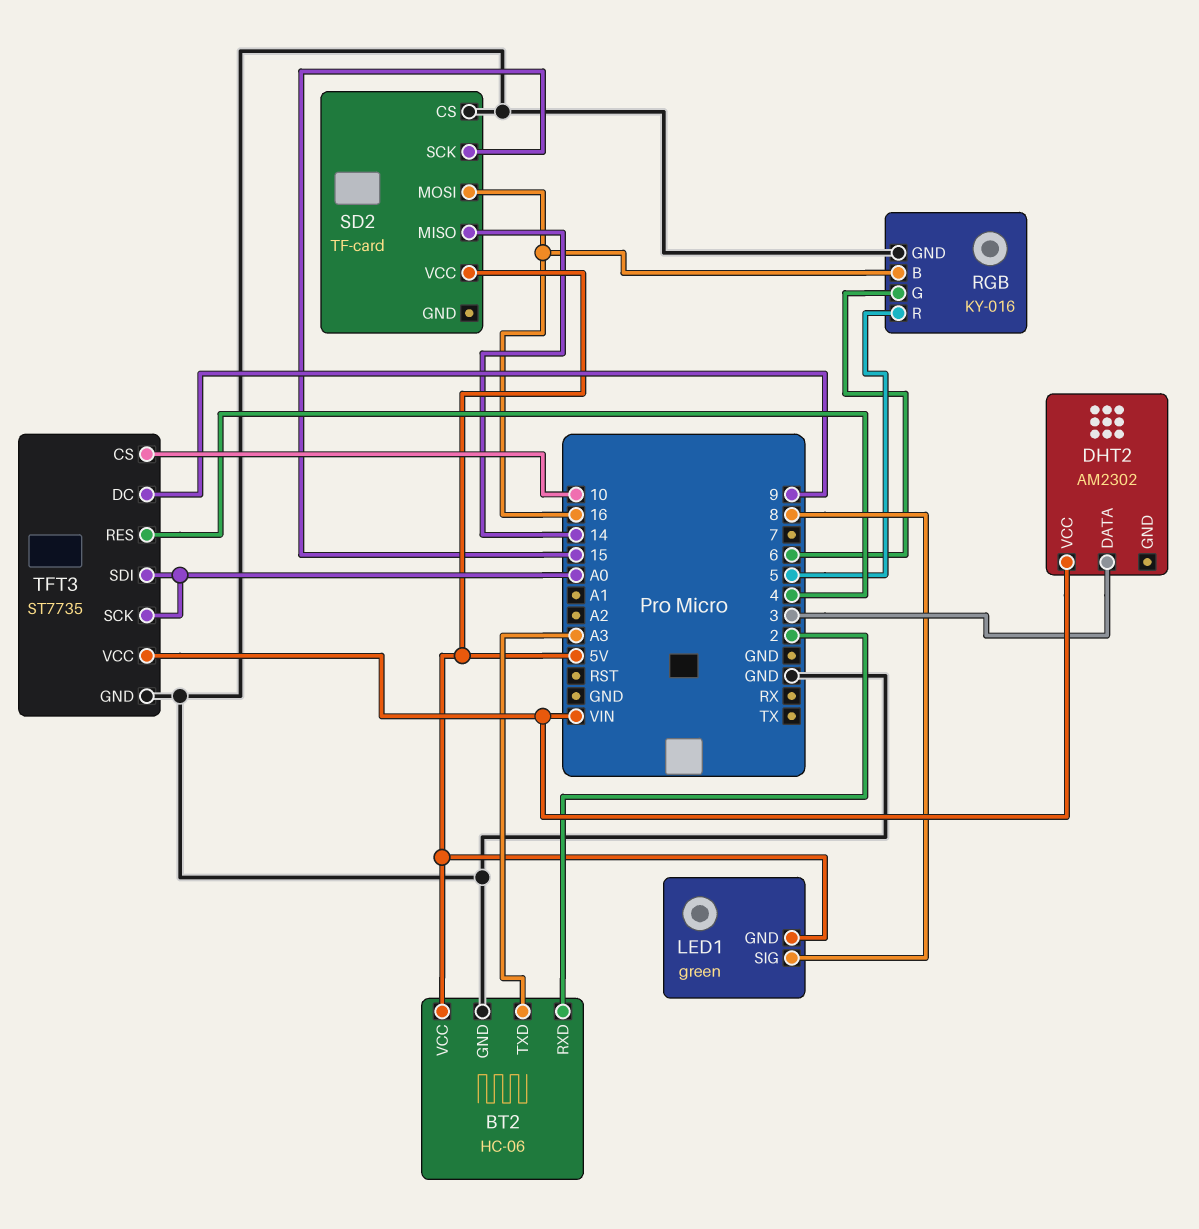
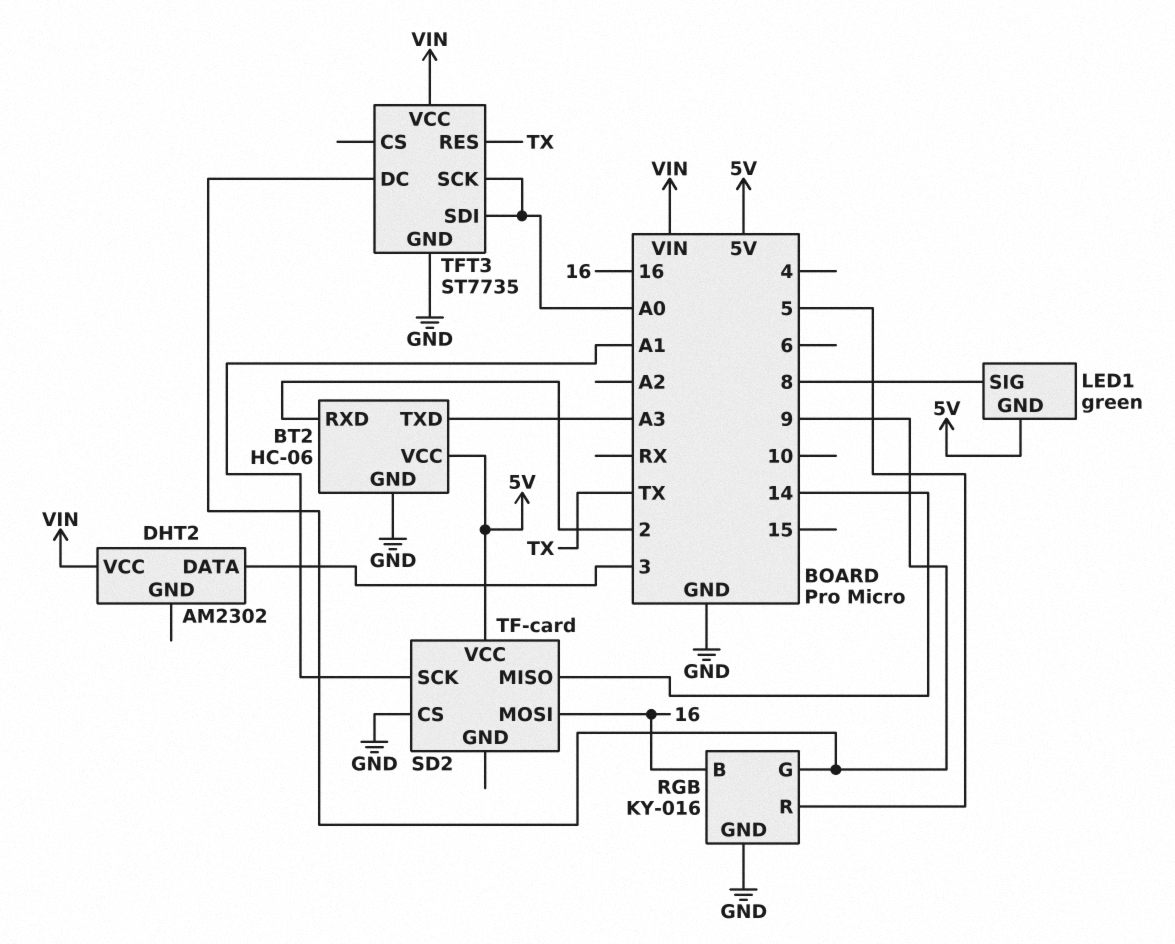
RGB pin G: 6 -> 9
SD2 pin SCK: 15 -> A1
TFT3 pin CS: 10 -> none
TFT3 pin RES: 4 -> TX

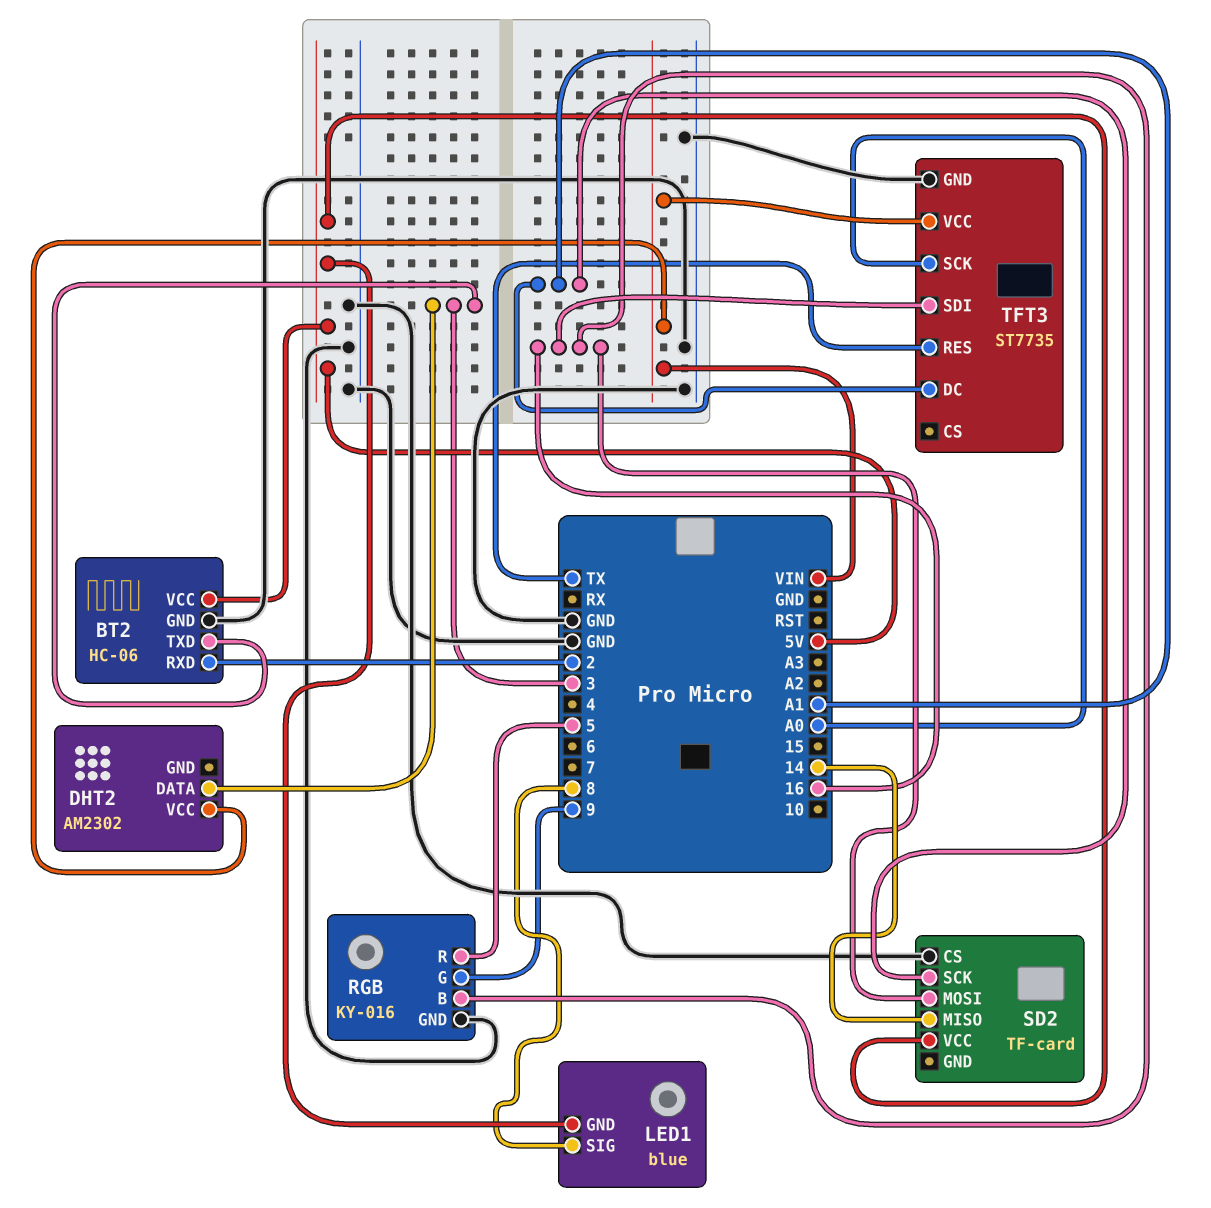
BT2 pin TXD: A3 -> 3
LED1: green -> blue
TFT3 pin DC: 9 -> A1
TFT3 pin SDI: A0 -> 16

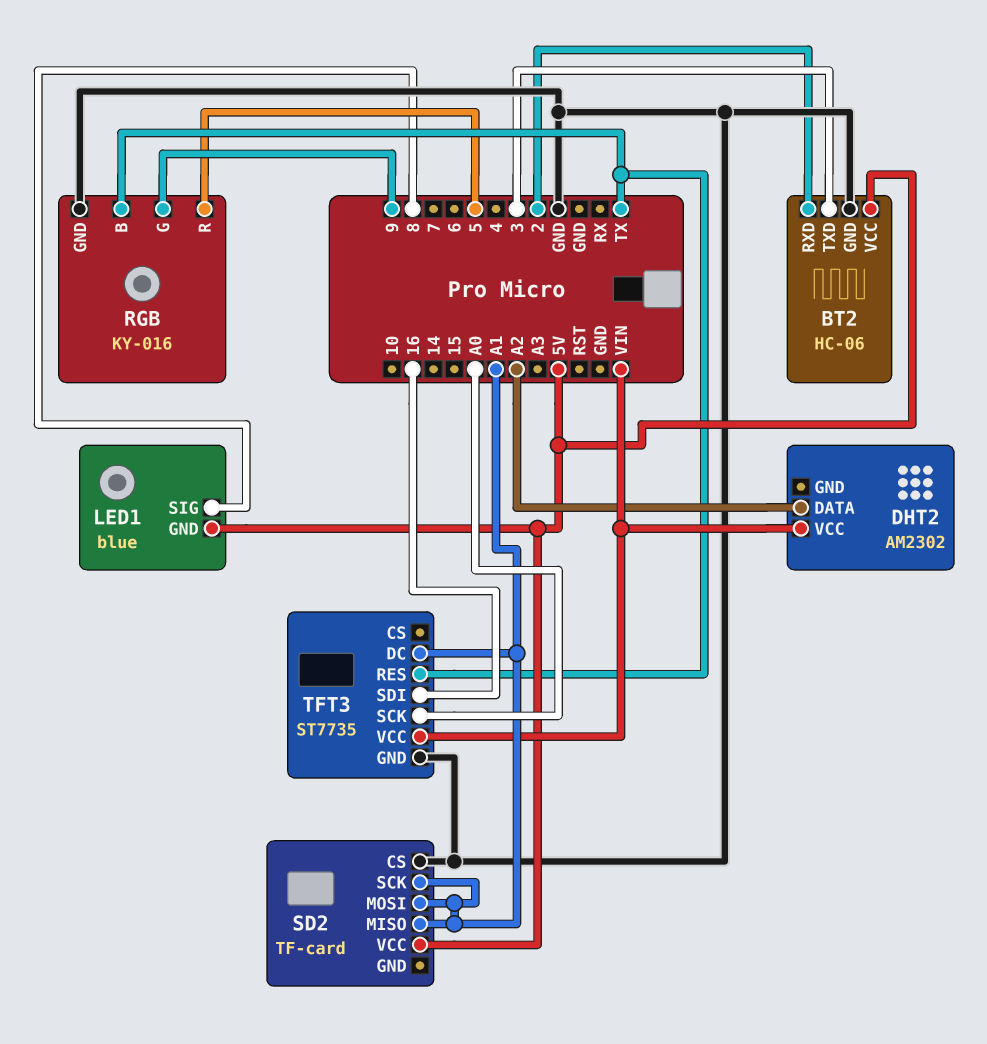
DHT2 pin DATA: 3 -> A2
RGB pin B: 16 -> TX
SD2 pin MISO: 14 -> A1
SD2 pin MOSI: 16 -> A1

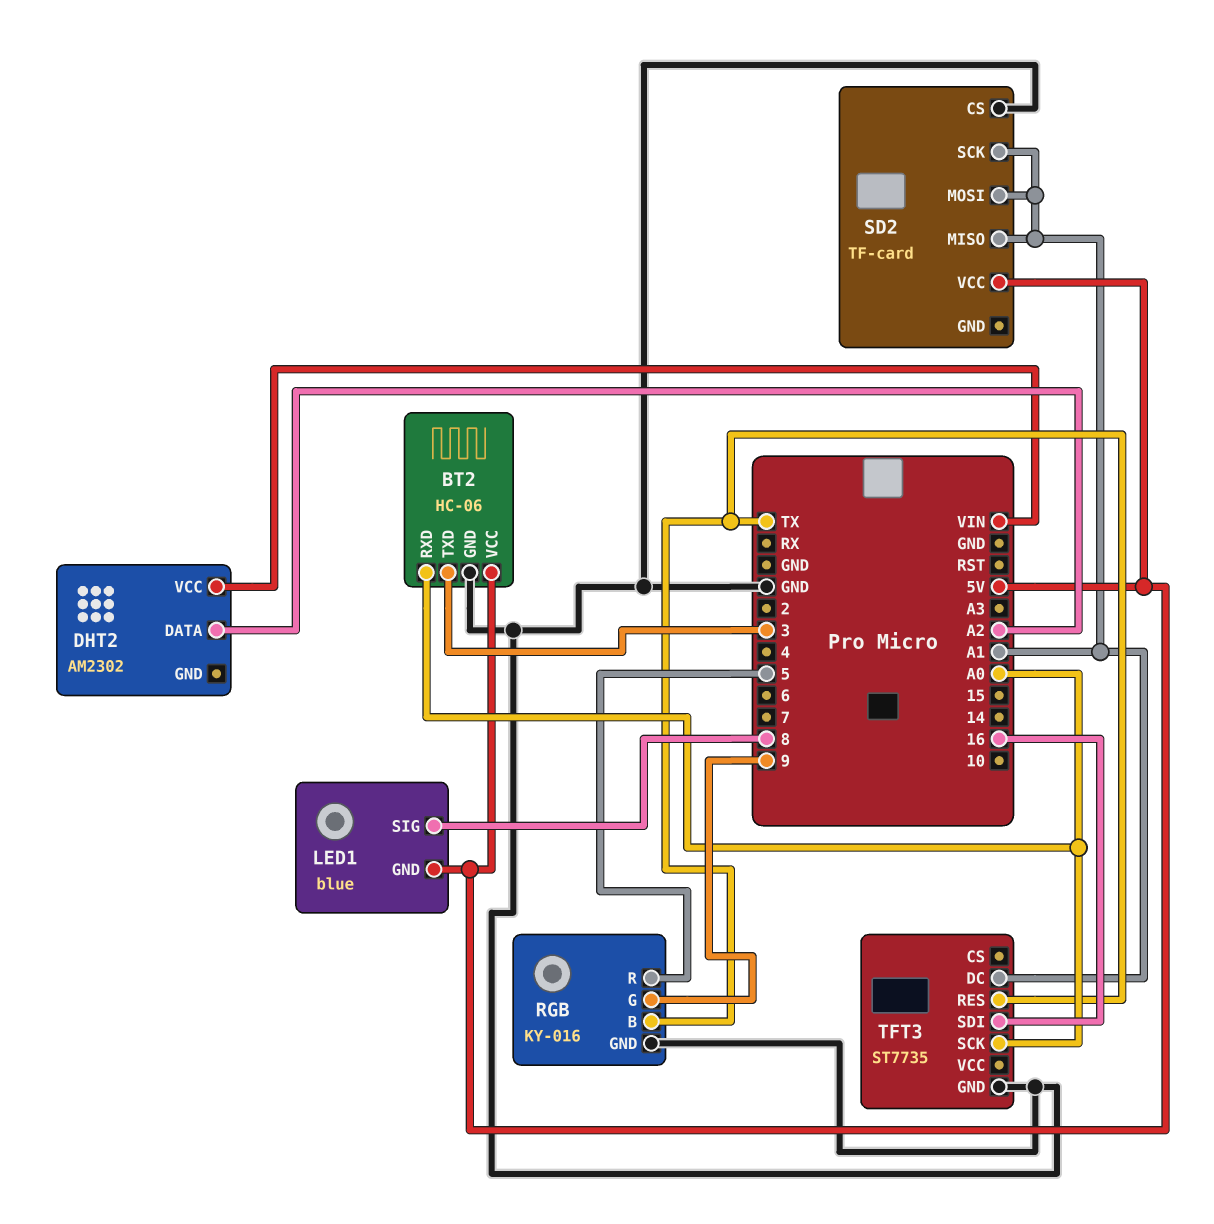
BT2 pin RXD: 2 -> A0
TFT3 pin VCC: VIN -> none

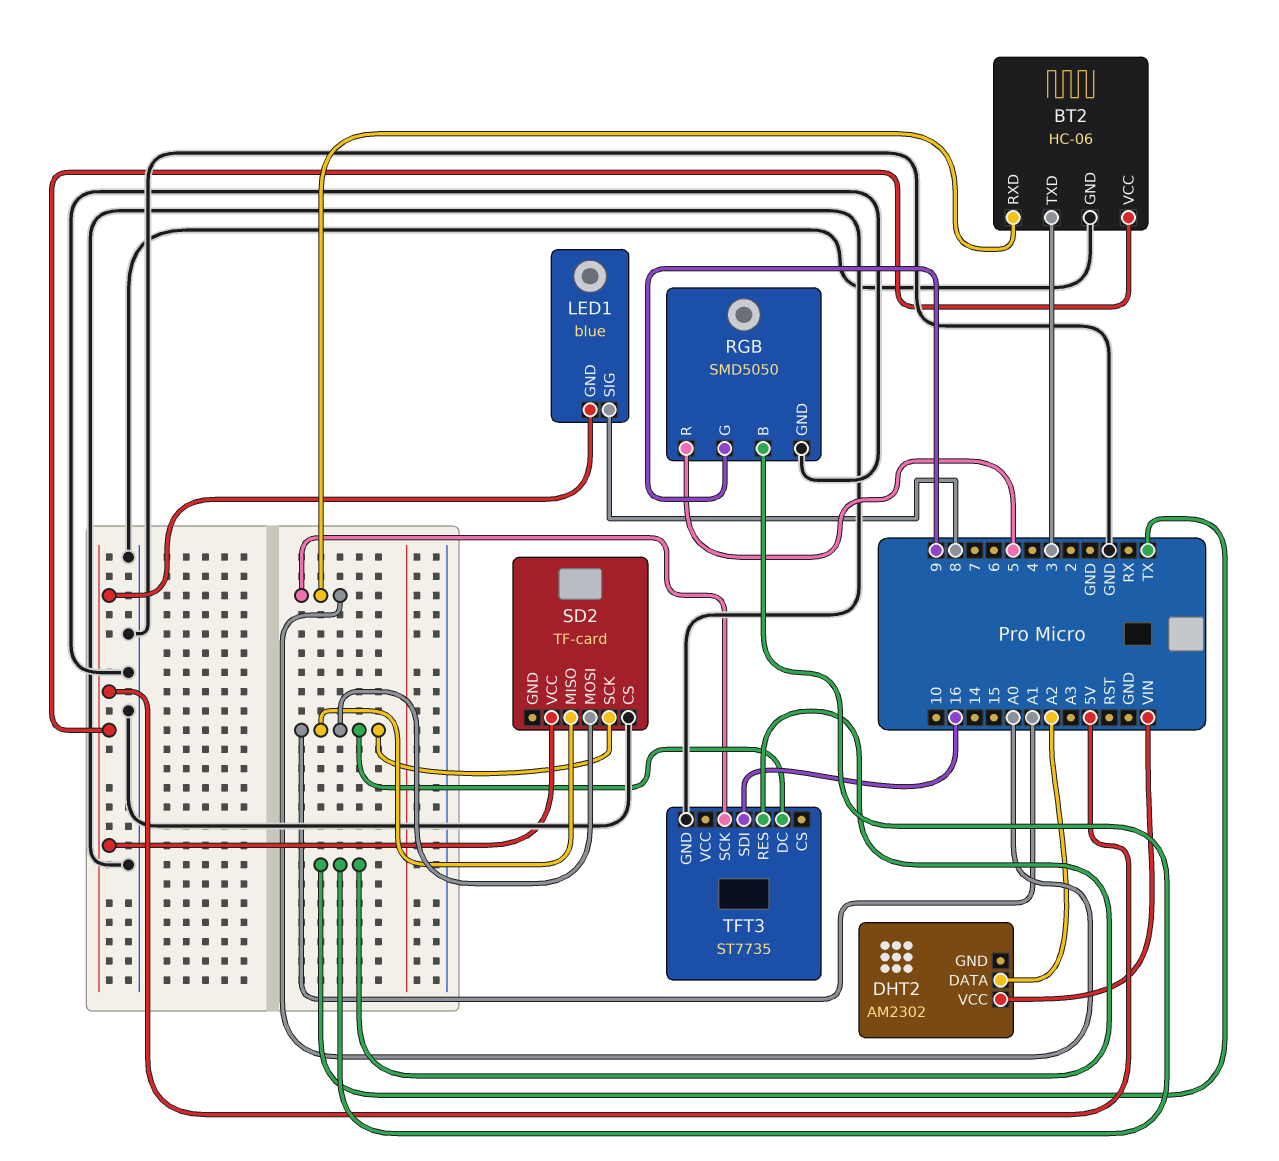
RGB: KY-016 -> SMD5050

